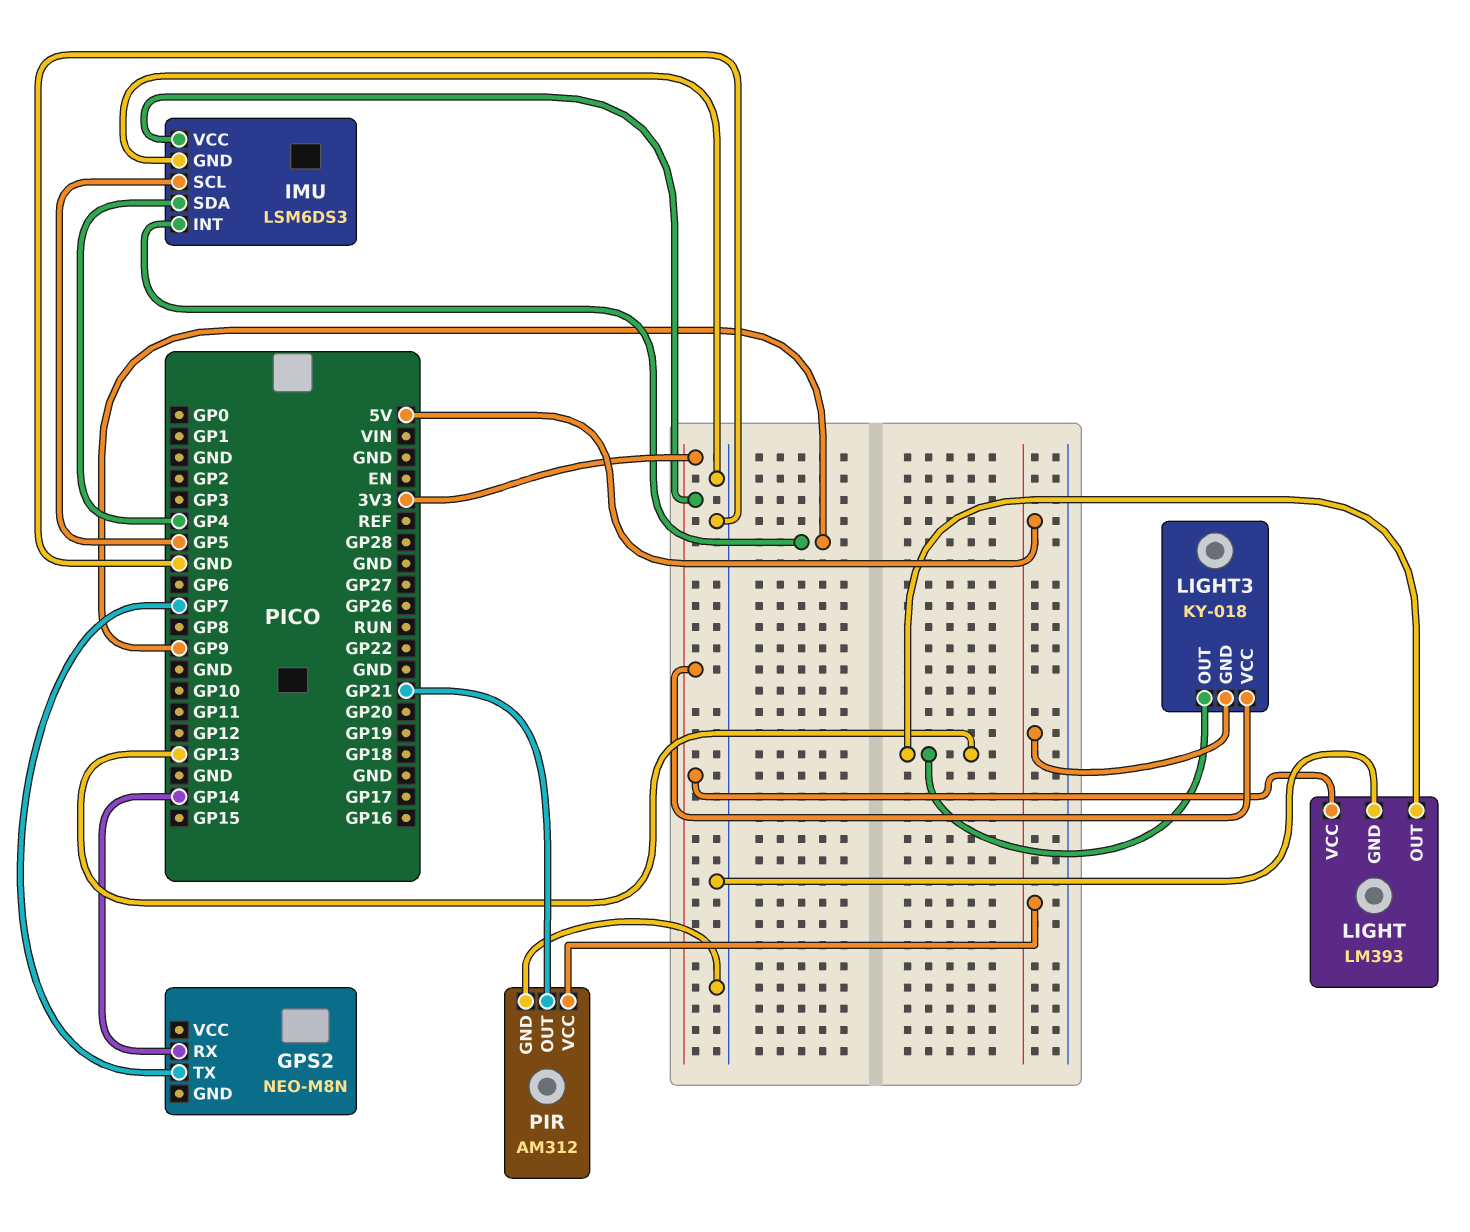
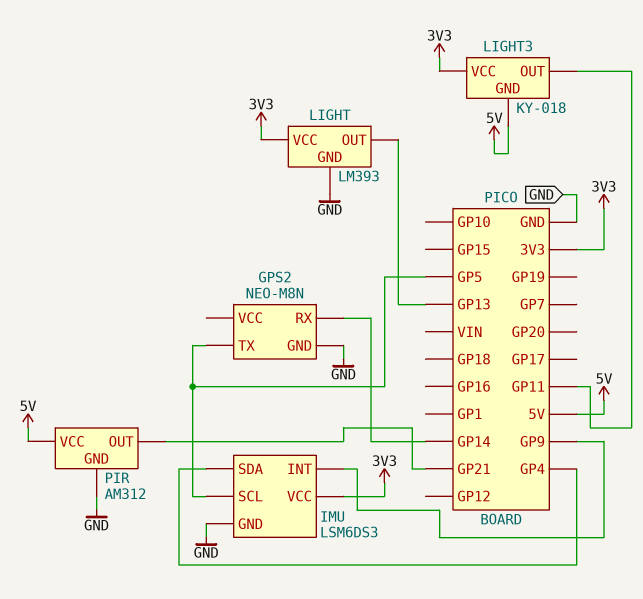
GPS2 pin GND: none -> GND
GPS2 pin TX: GP7 -> GP5
LIGHT3 pin OUT: GP13 -> GP11

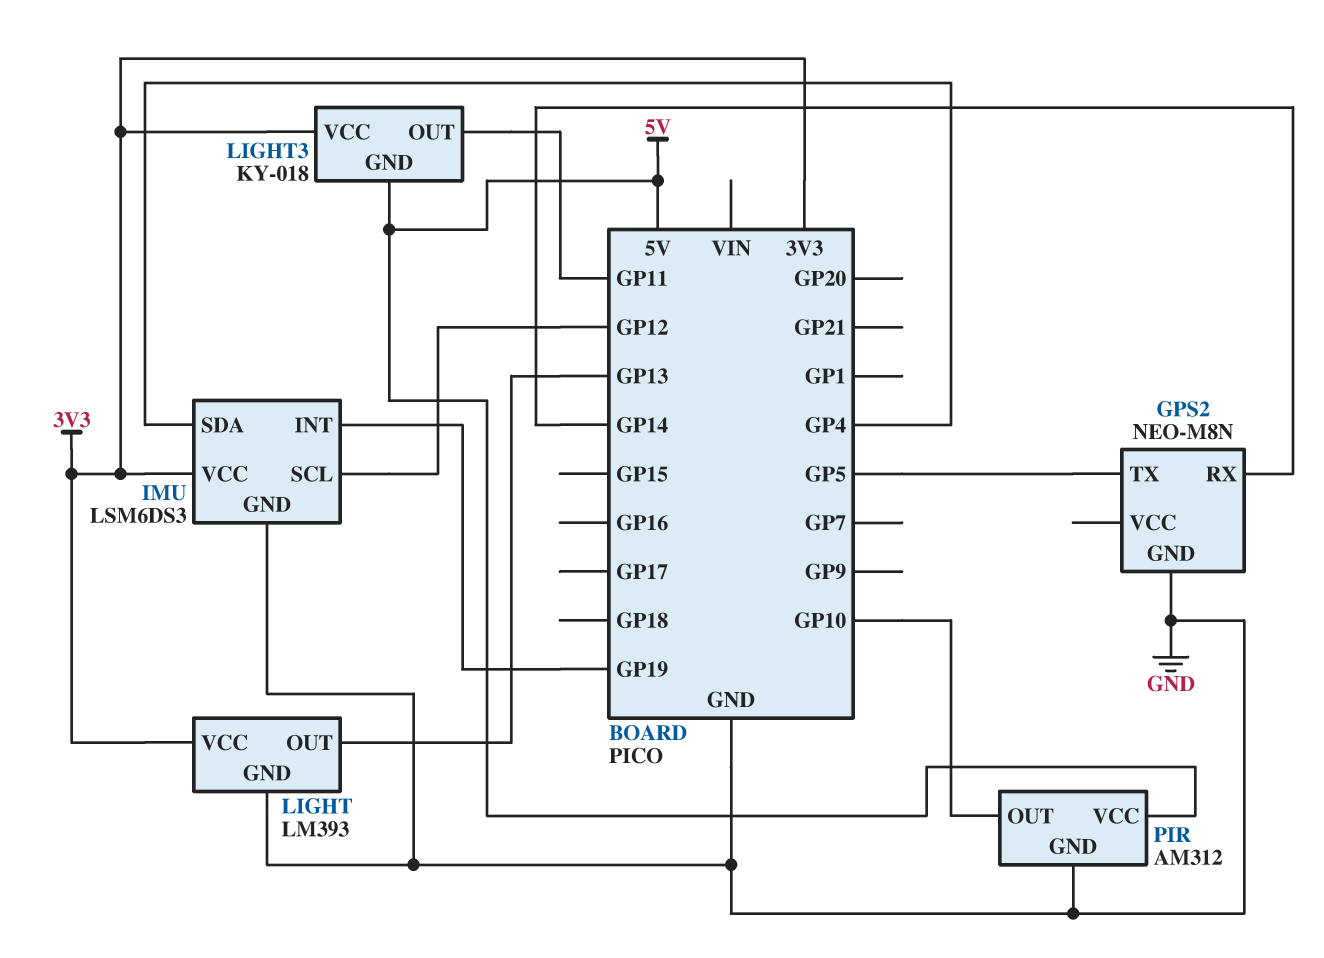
IMU pin INT: GP9 -> GP19
IMU pin SCL: GP5 -> GP12
PIR pin OUT: GP21 -> GP10

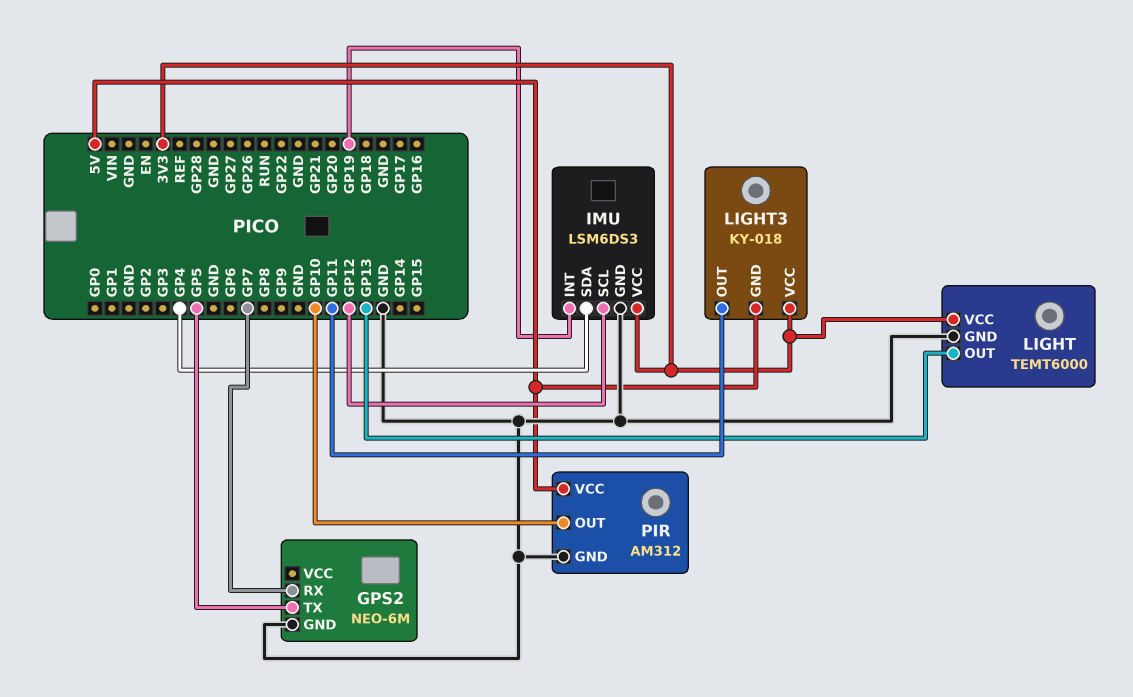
GPS2: NEO-M8N -> NEO-6M
GPS2 pin RX: GP14 -> GP7
LIGHT: LM393 -> TEMT6000

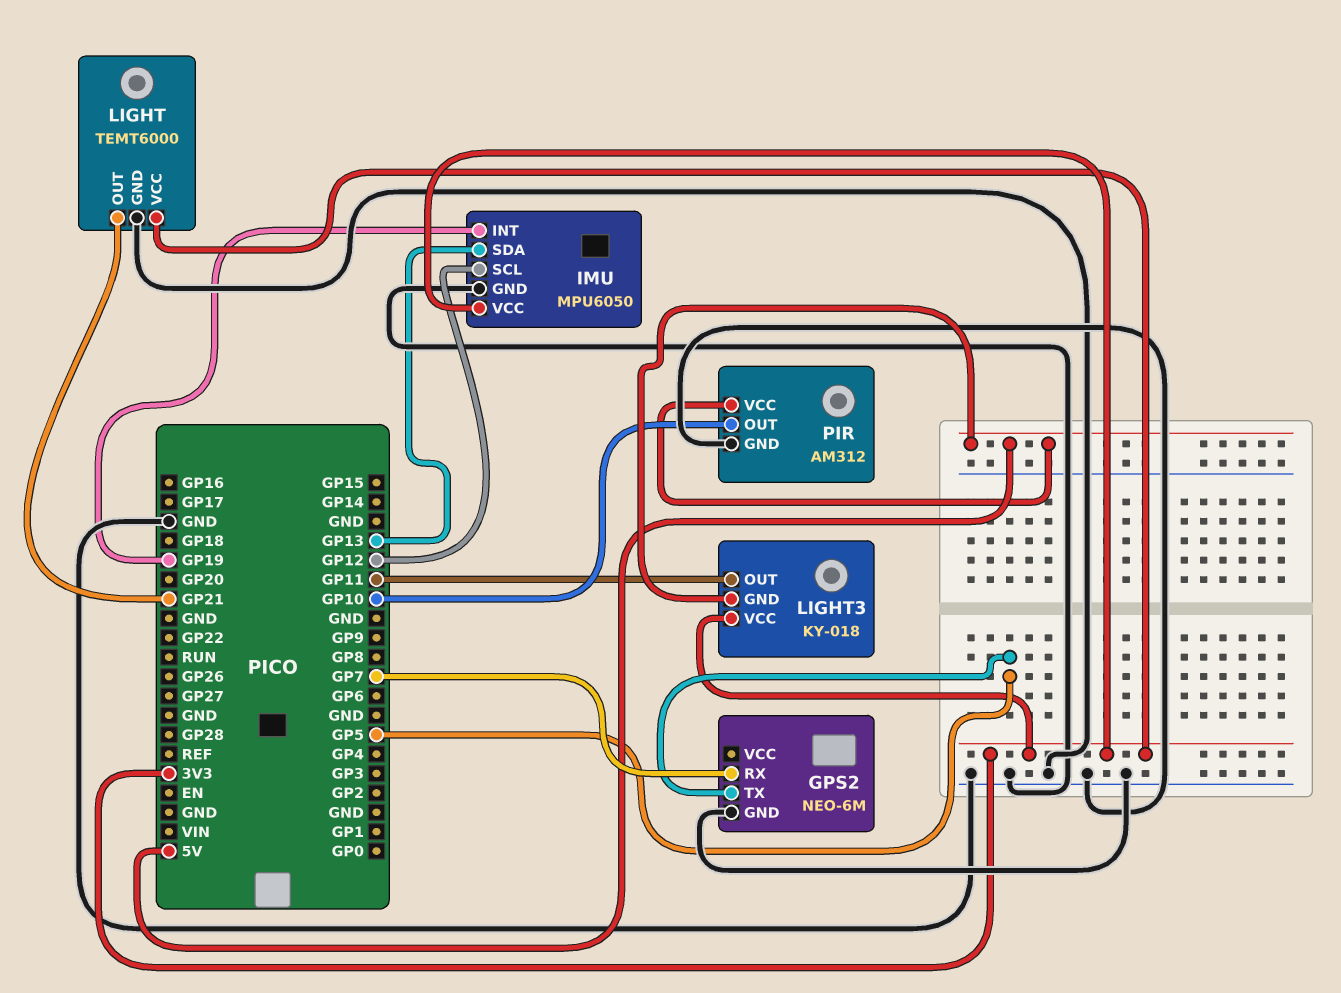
IMU: LSM6DS3 -> MPU6050
IMU pin SDA: GP4 -> GP13
LIGHT pin OUT: GP13 -> GP21

